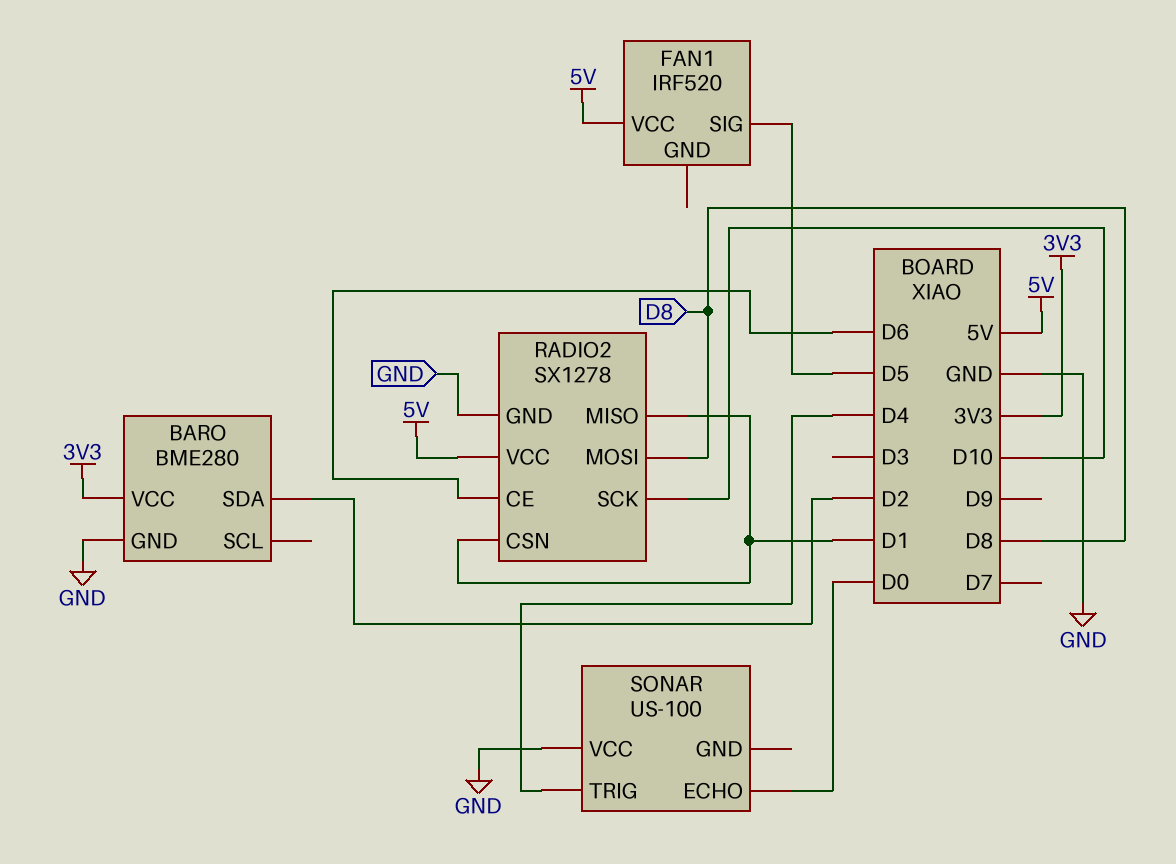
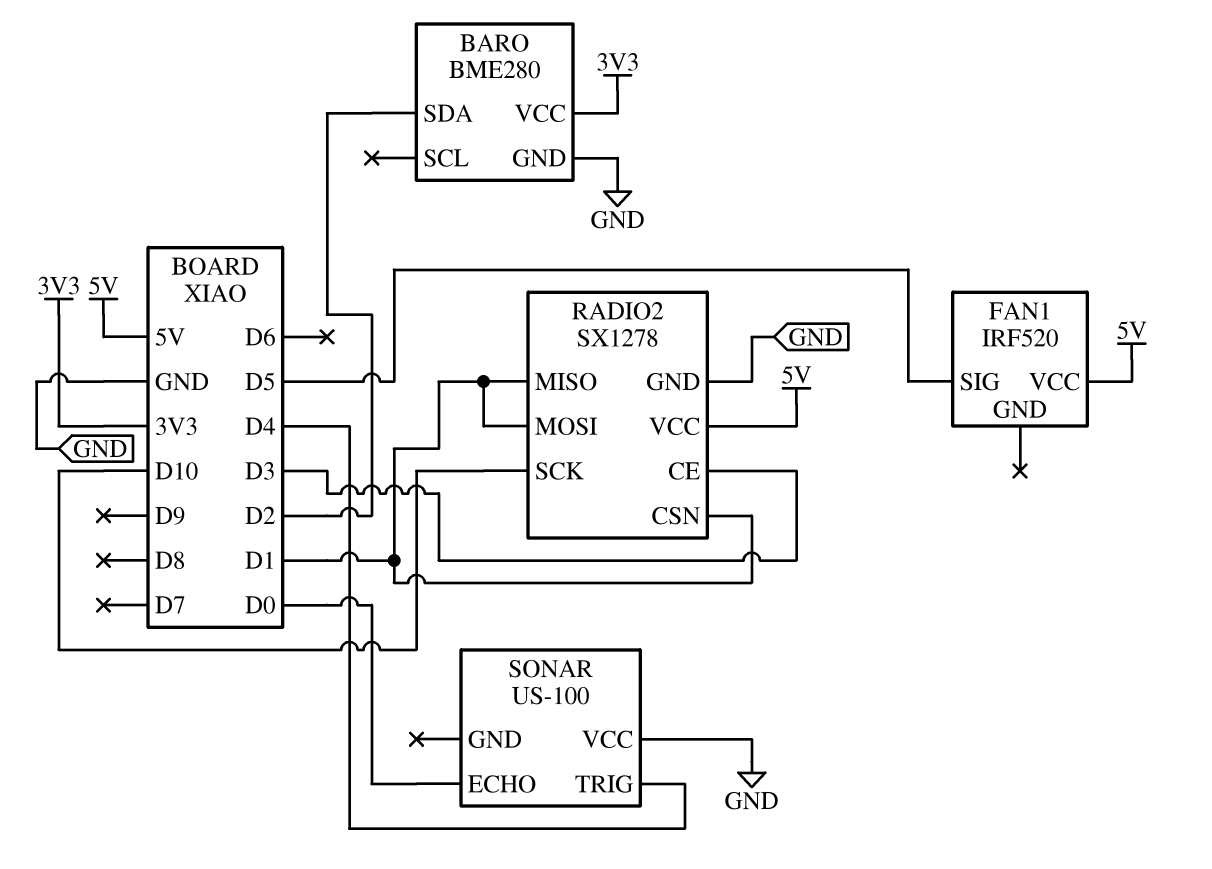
RADIO2 pin CE: D6 -> D3
RADIO2 pin MOSI: D8 -> D1

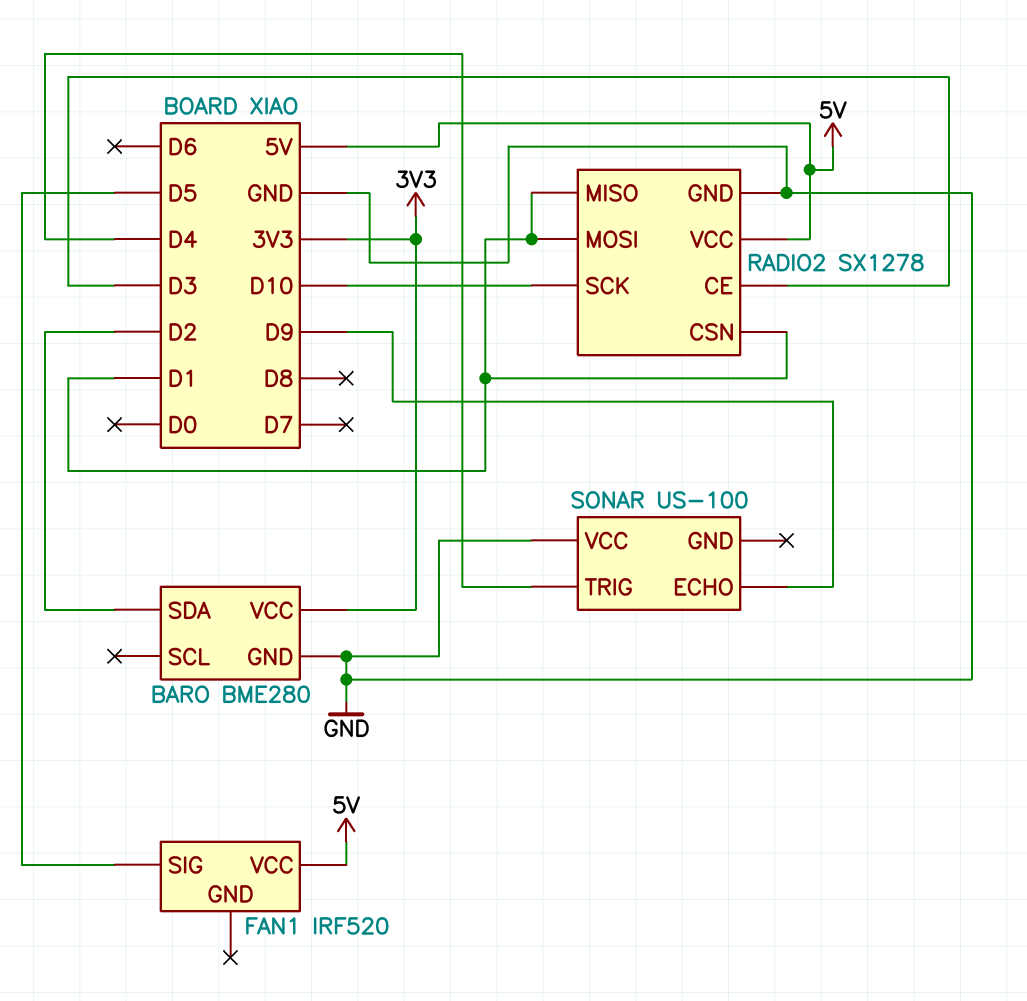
SONAR pin ECHO: D0 -> D9

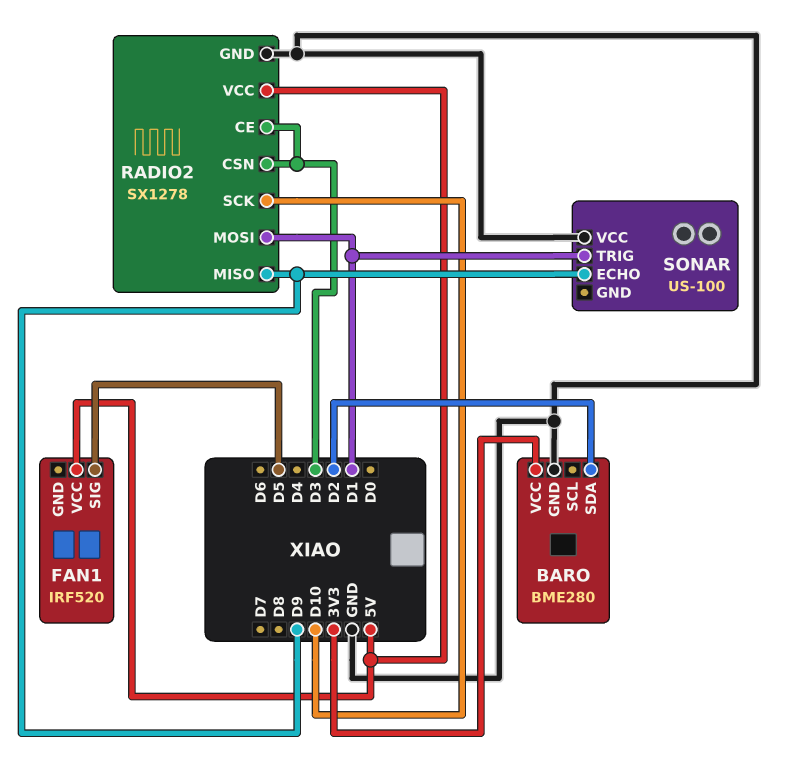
RADIO2 pin CSN: D1 -> D3
RADIO2 pin MISO: D1 -> D9
SONAR pin TRIG: D4 -> D1

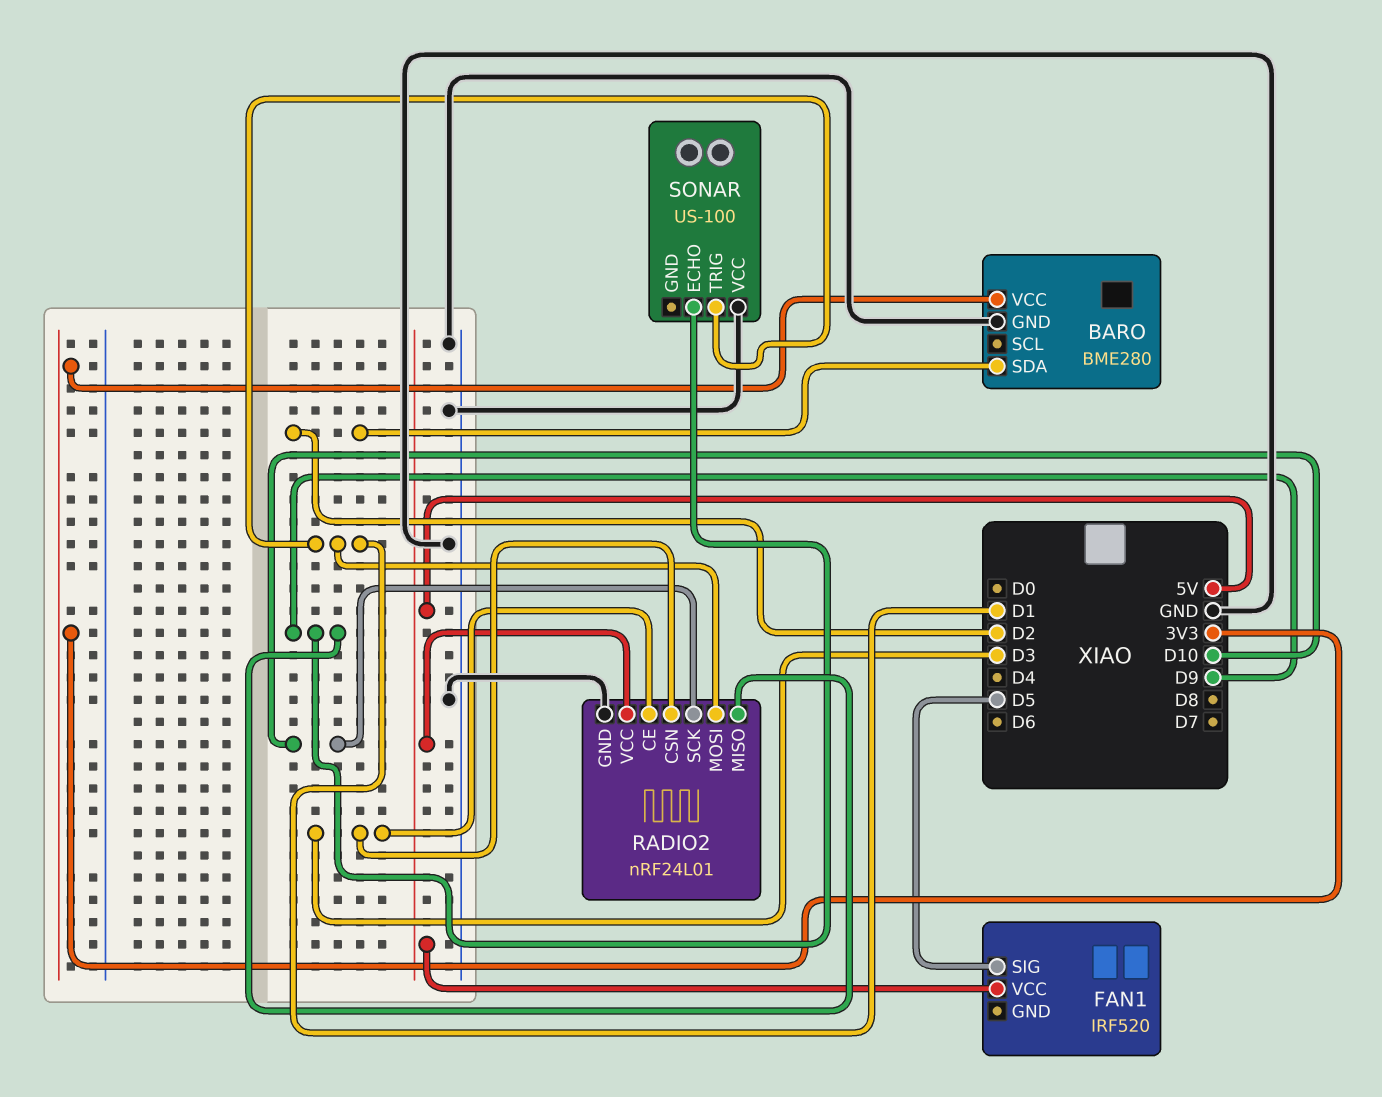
RADIO2: SX1278 -> nRF24L01

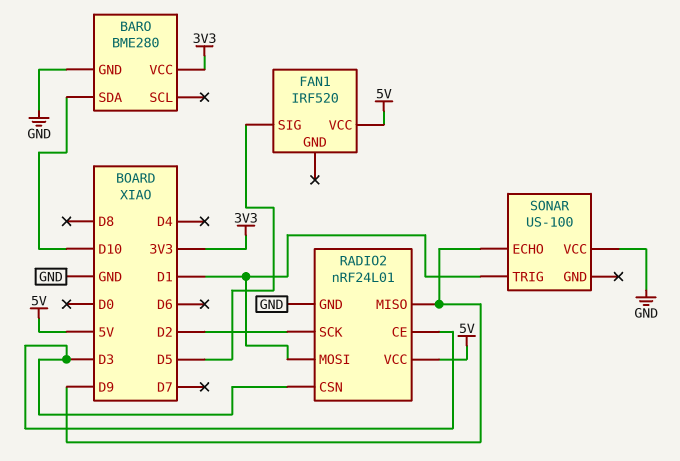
BARO pin SDA: D2 -> D10
RADIO2 pin SCK: D10 -> D2

